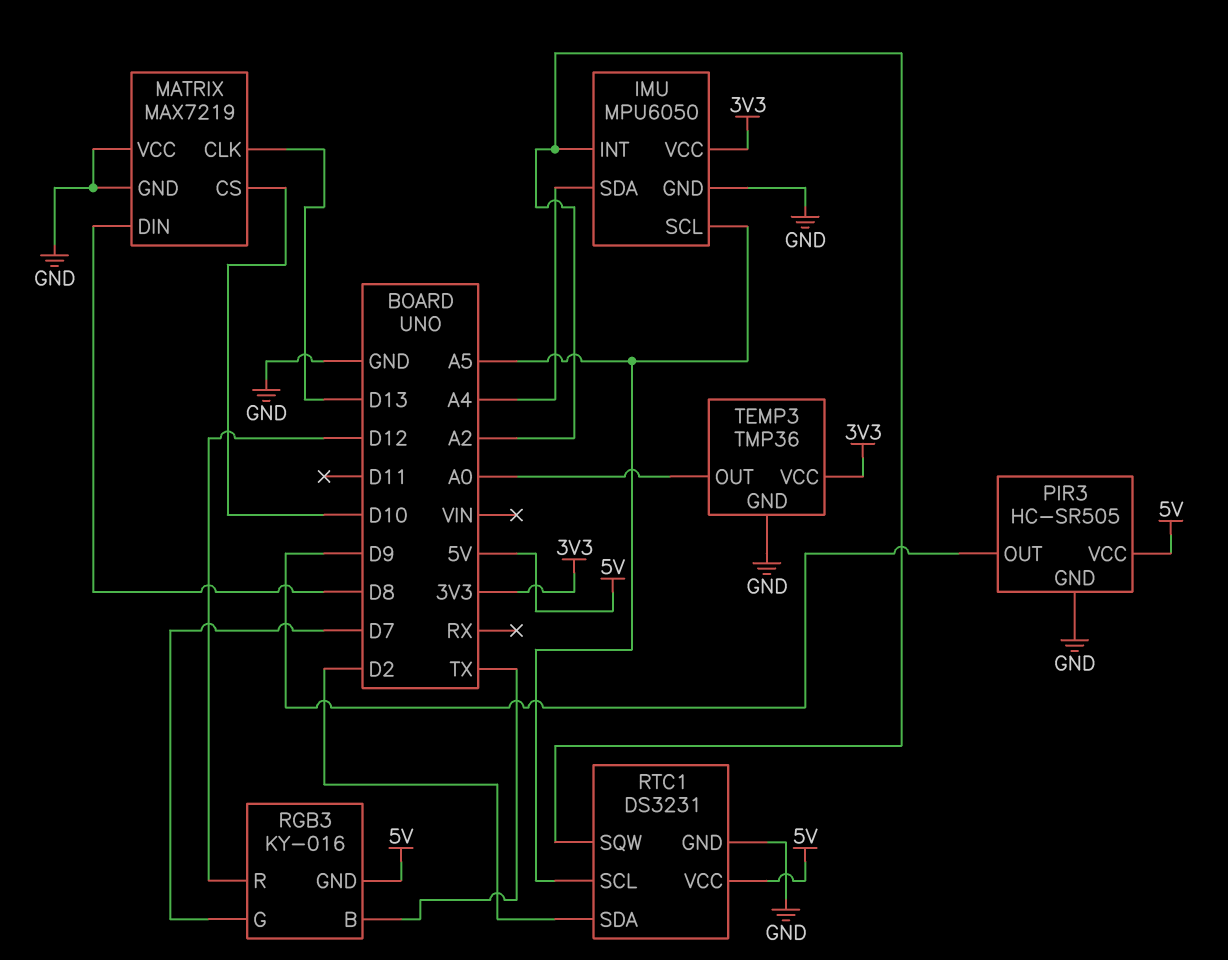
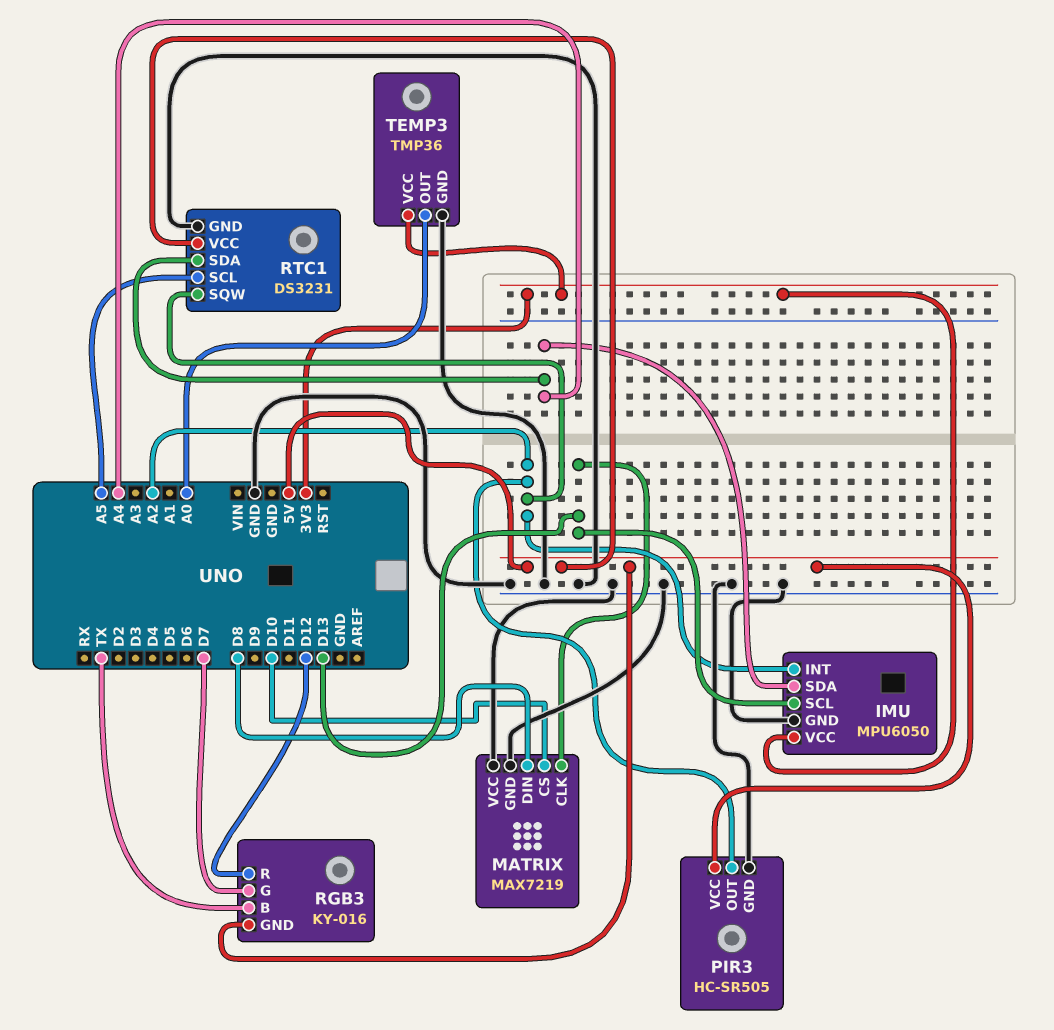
IMU pin SCL: A5 -> D13
PIR3 pin OUT: D9 -> A2
RTC1 pin SDA: D2 -> A4

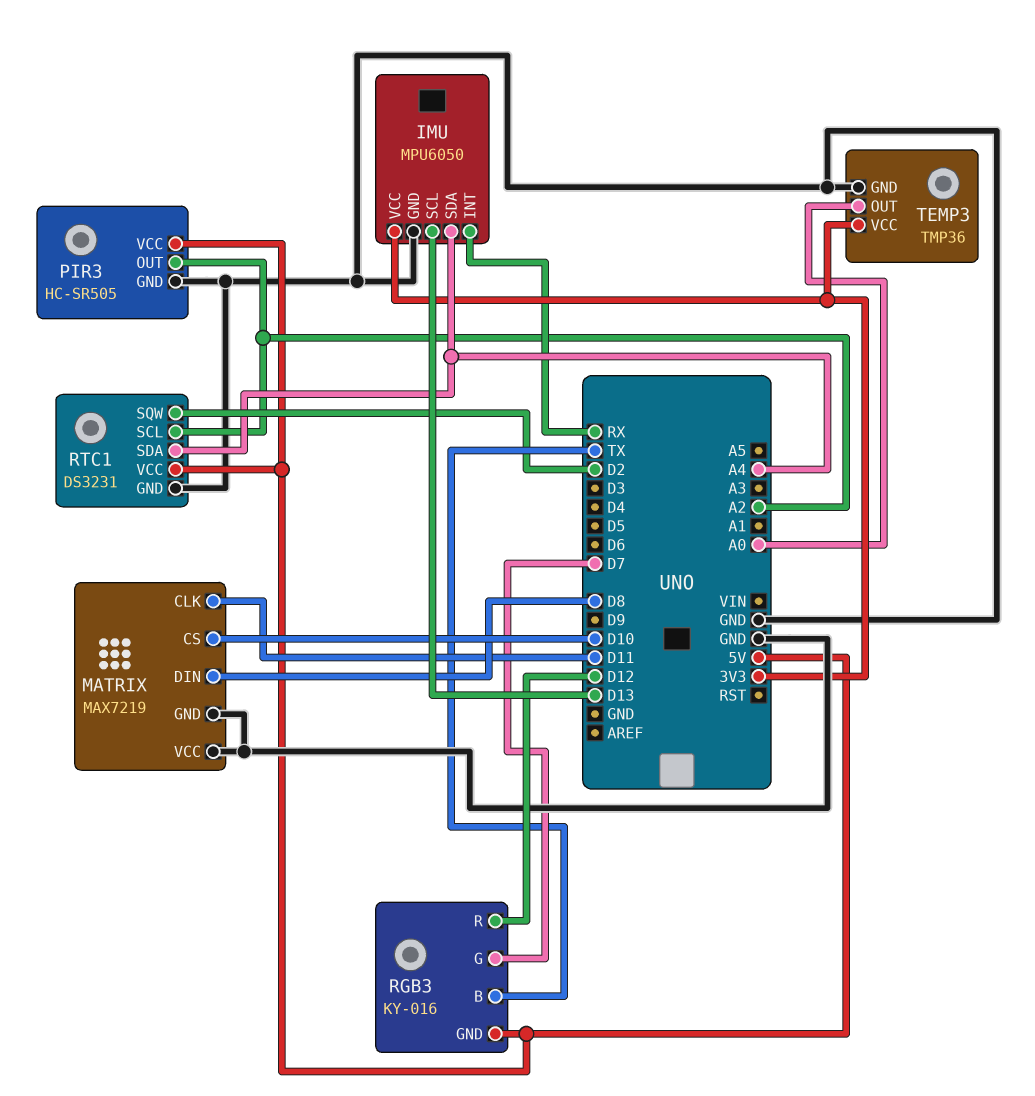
IMU pin INT: A2 -> RX
MATRIX pin CLK: D13 -> D11
RTC1 pin SCL: A5 -> A2
RTC1 pin SQW: A2 -> D2

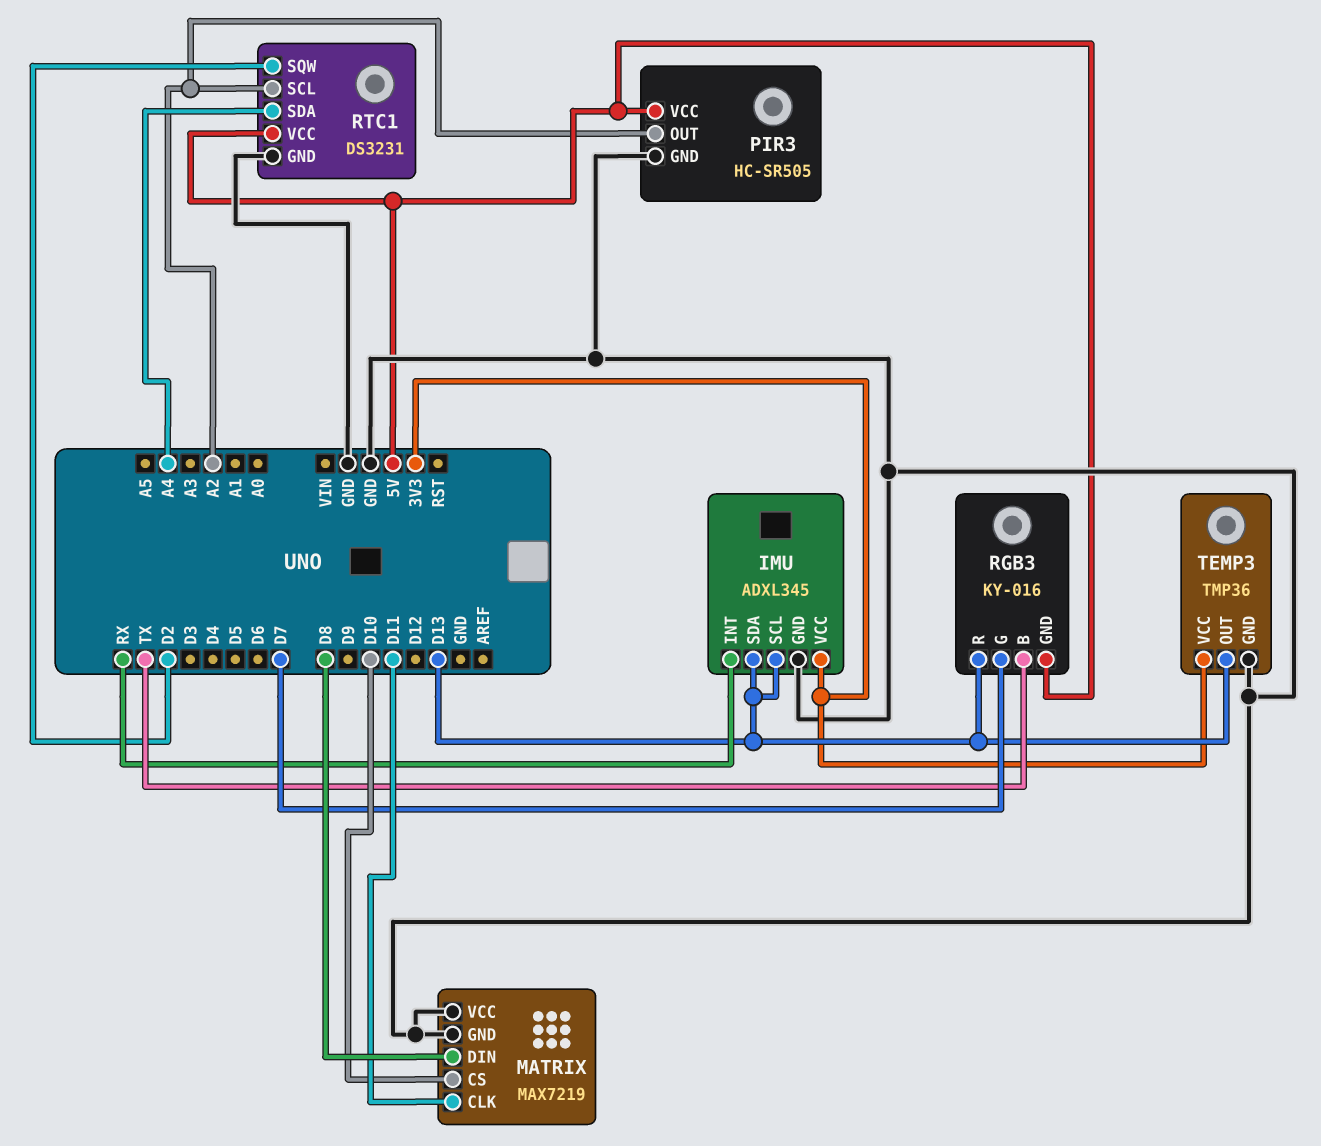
IMU: MPU6050 -> ADXL345
IMU pin SDA: A4 -> D13
RGB3 pin R: D12 -> D13
TEMP3 pin OUT: A0 -> D13

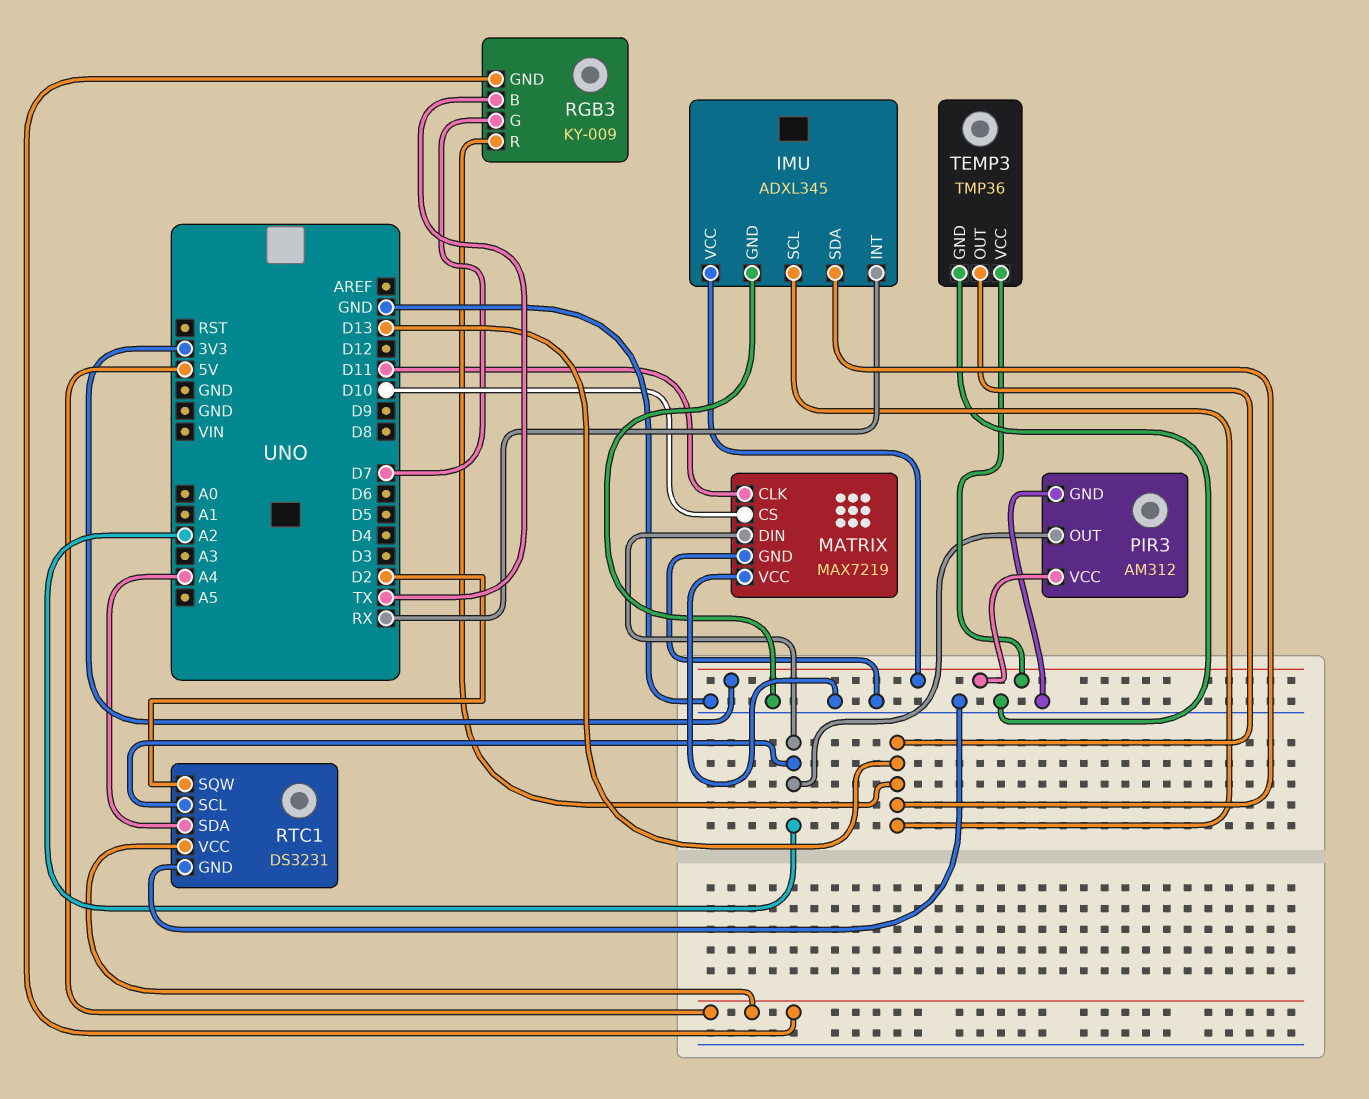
MATRIX pin DIN: D8 -> A2
PIR3: HC-SR505 -> AM312
PIR3 pin VCC: 5V -> 3V3
RGB3: KY-016 -> KY-009

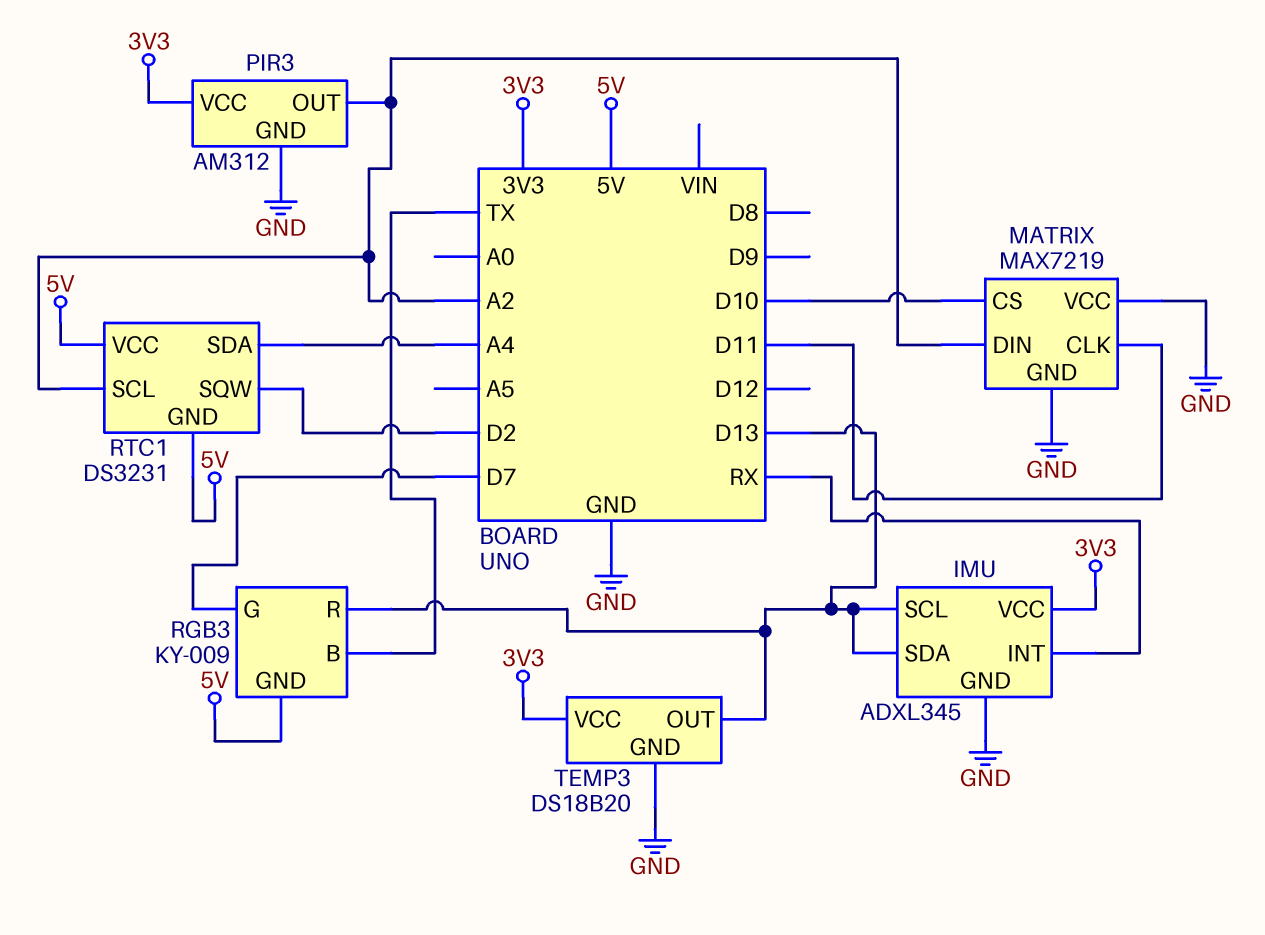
RTC1 pin GND: GND -> 5V
TEMP3: TMP36 -> DS18B20

